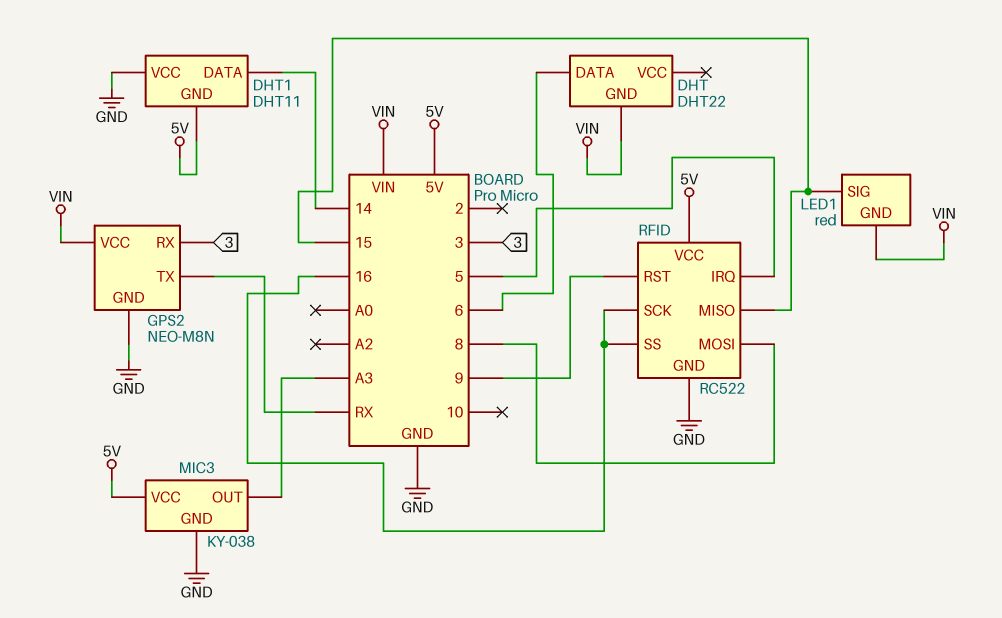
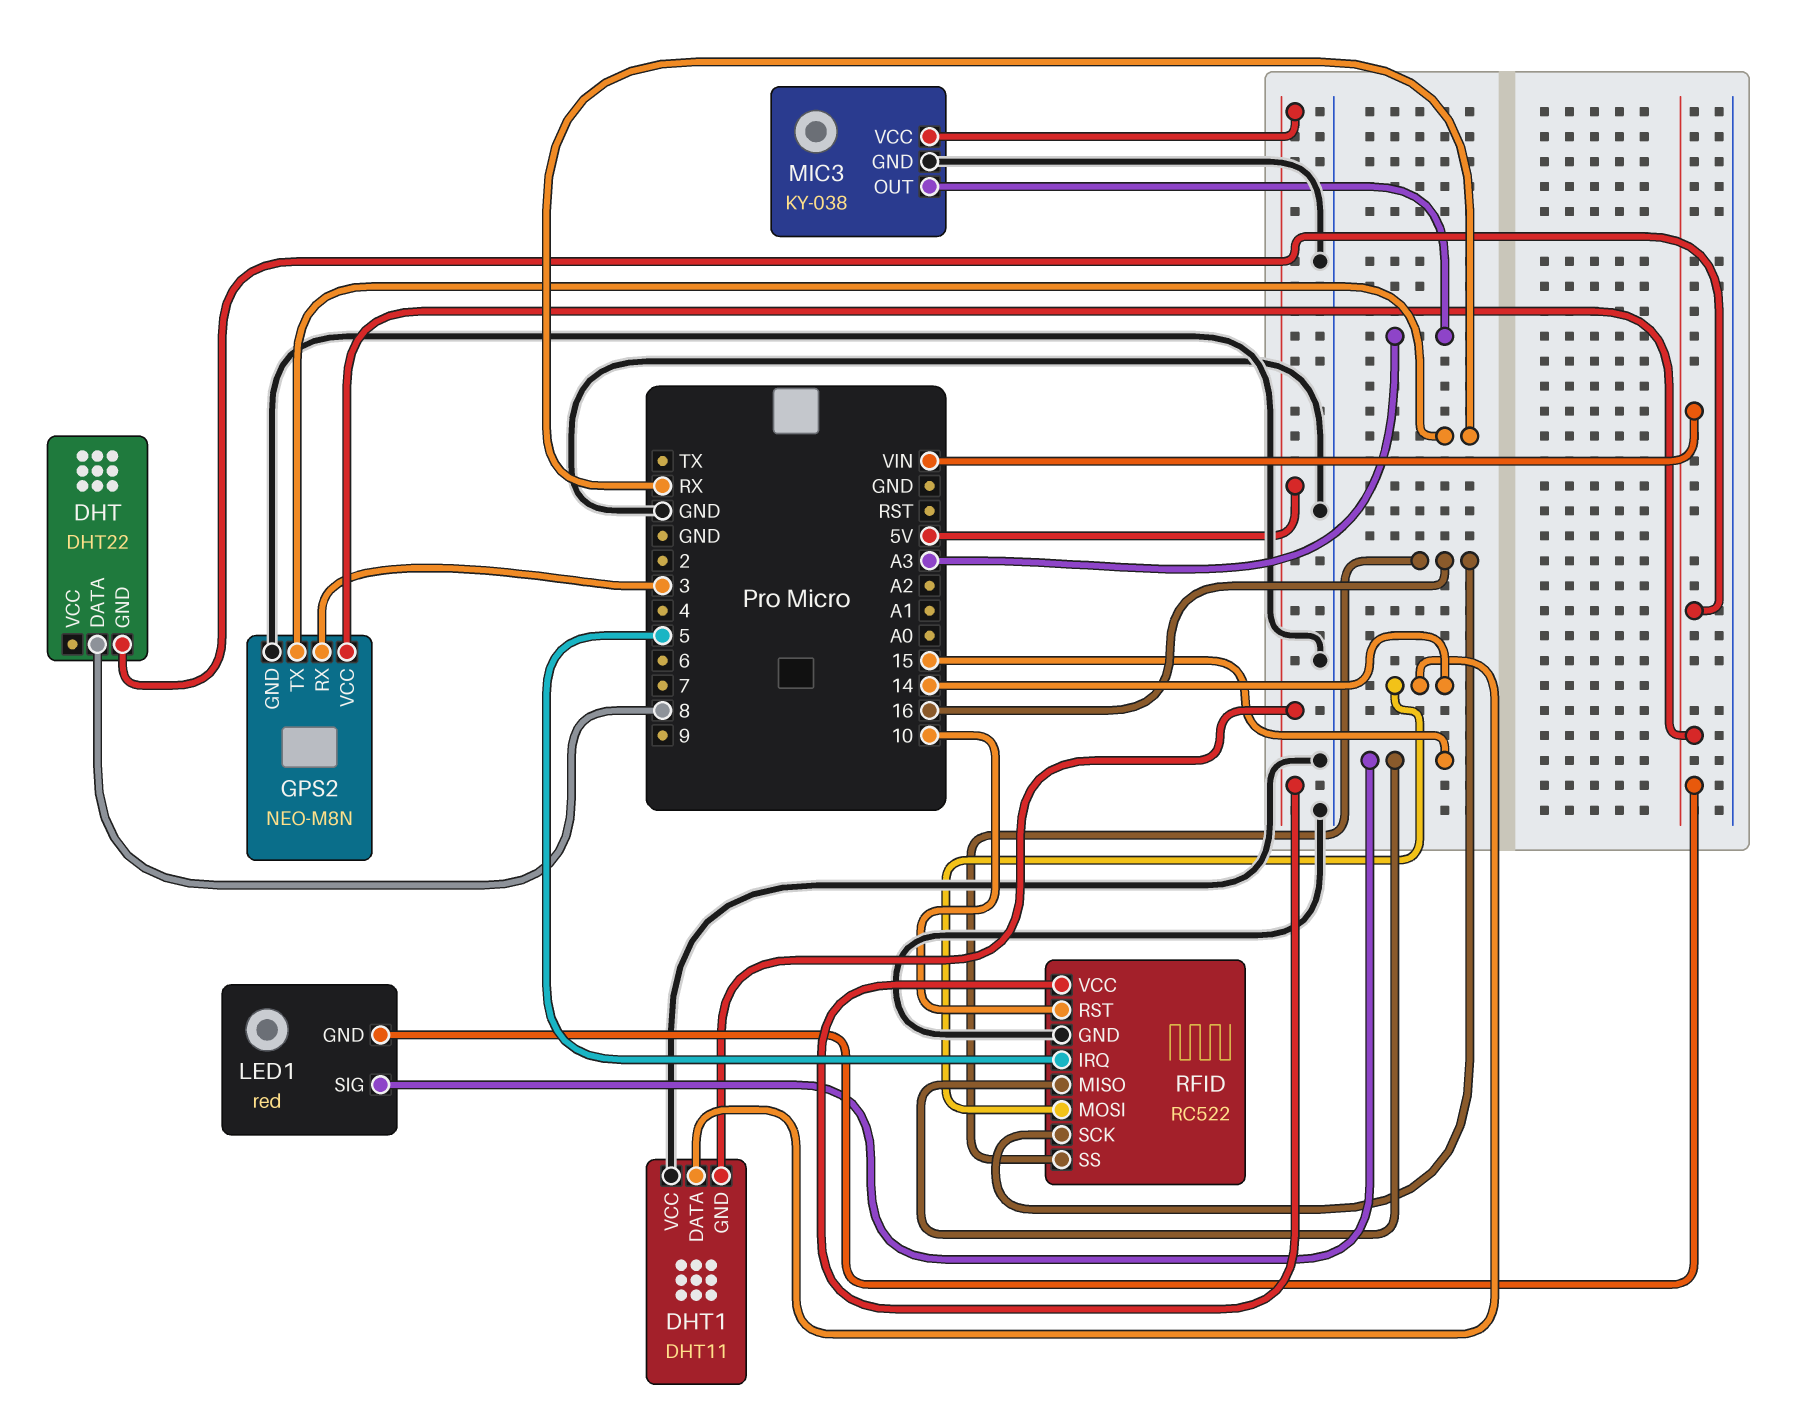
DHT pin DATA: 6 -> 8
RFID pin MOSI: 8 -> 14
RFID pin RST: 9 -> 10

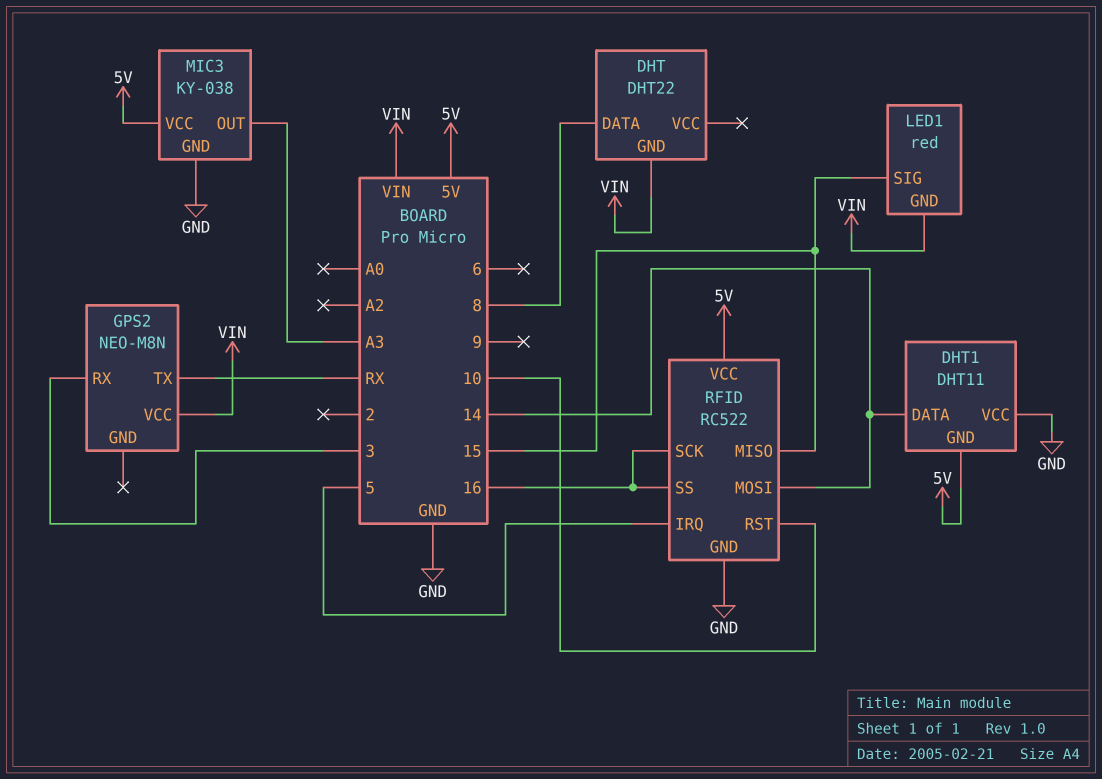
GPS2 pin GND: GND -> none

